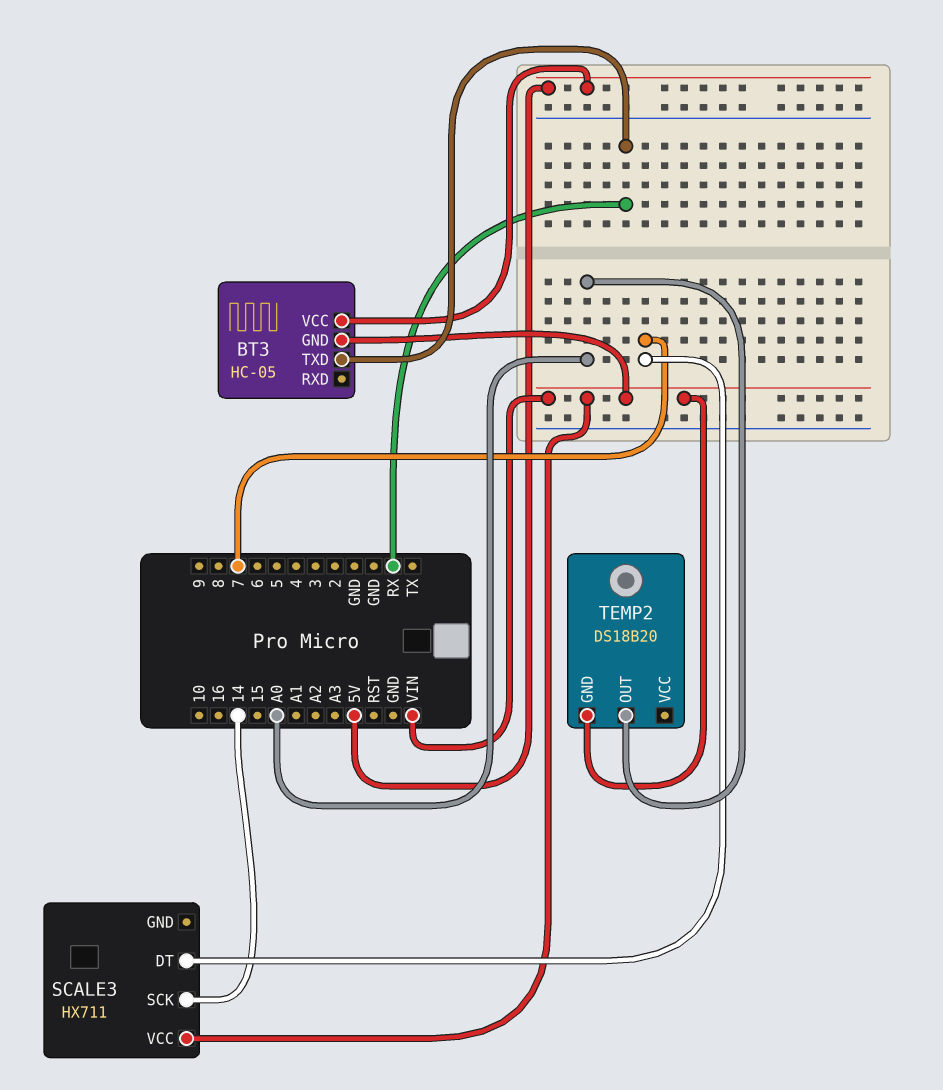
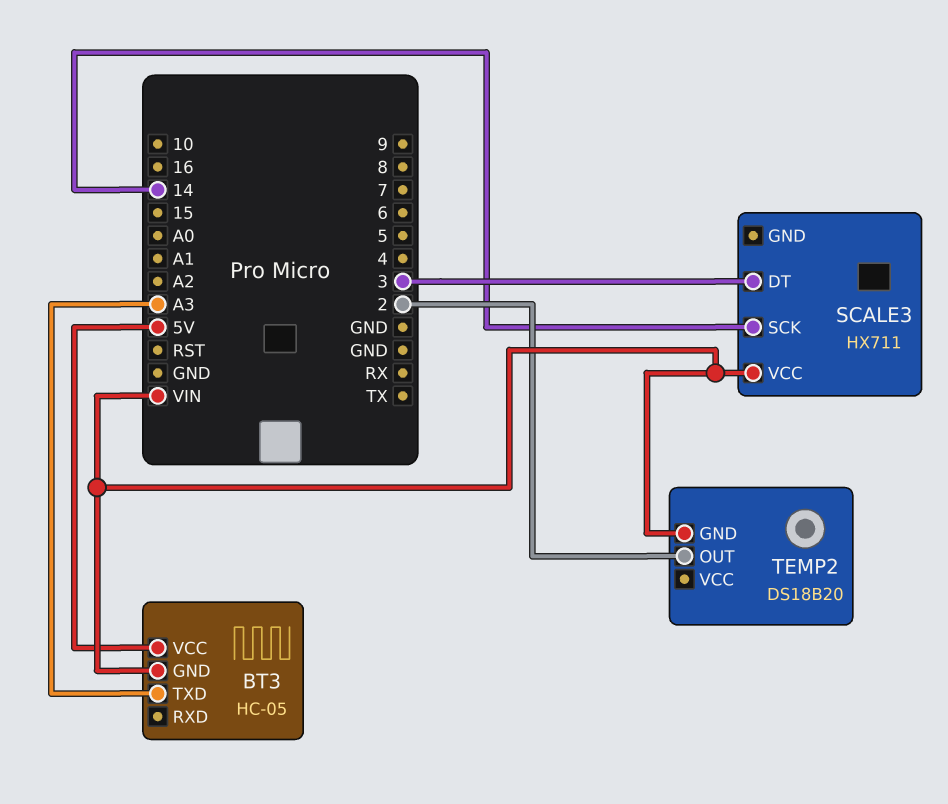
BT3 pin TXD: RX -> A3
SCALE3 pin DT: 7 -> 3
TEMP2 pin OUT: A0 -> 2

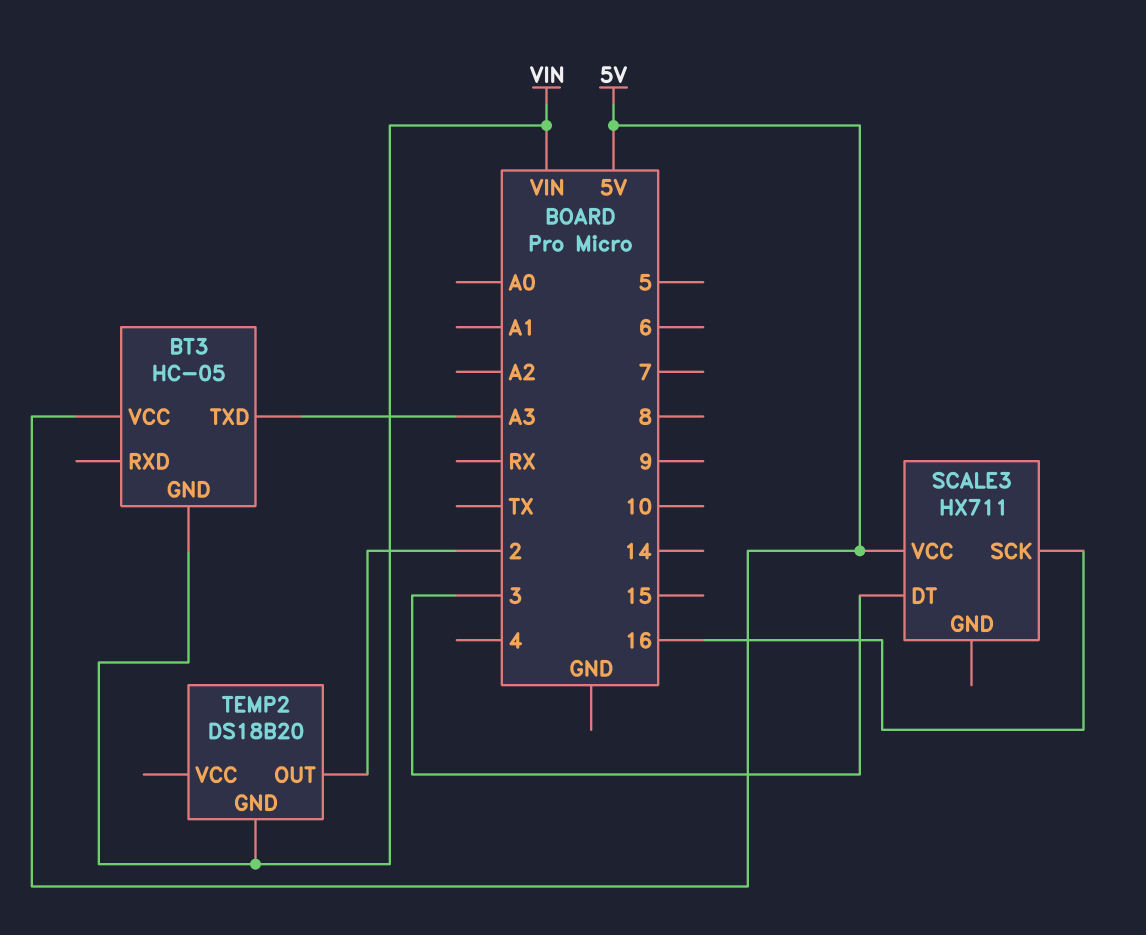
SCALE3 pin SCK: 14 -> 16
SCALE3 pin VCC: VIN -> 5V

